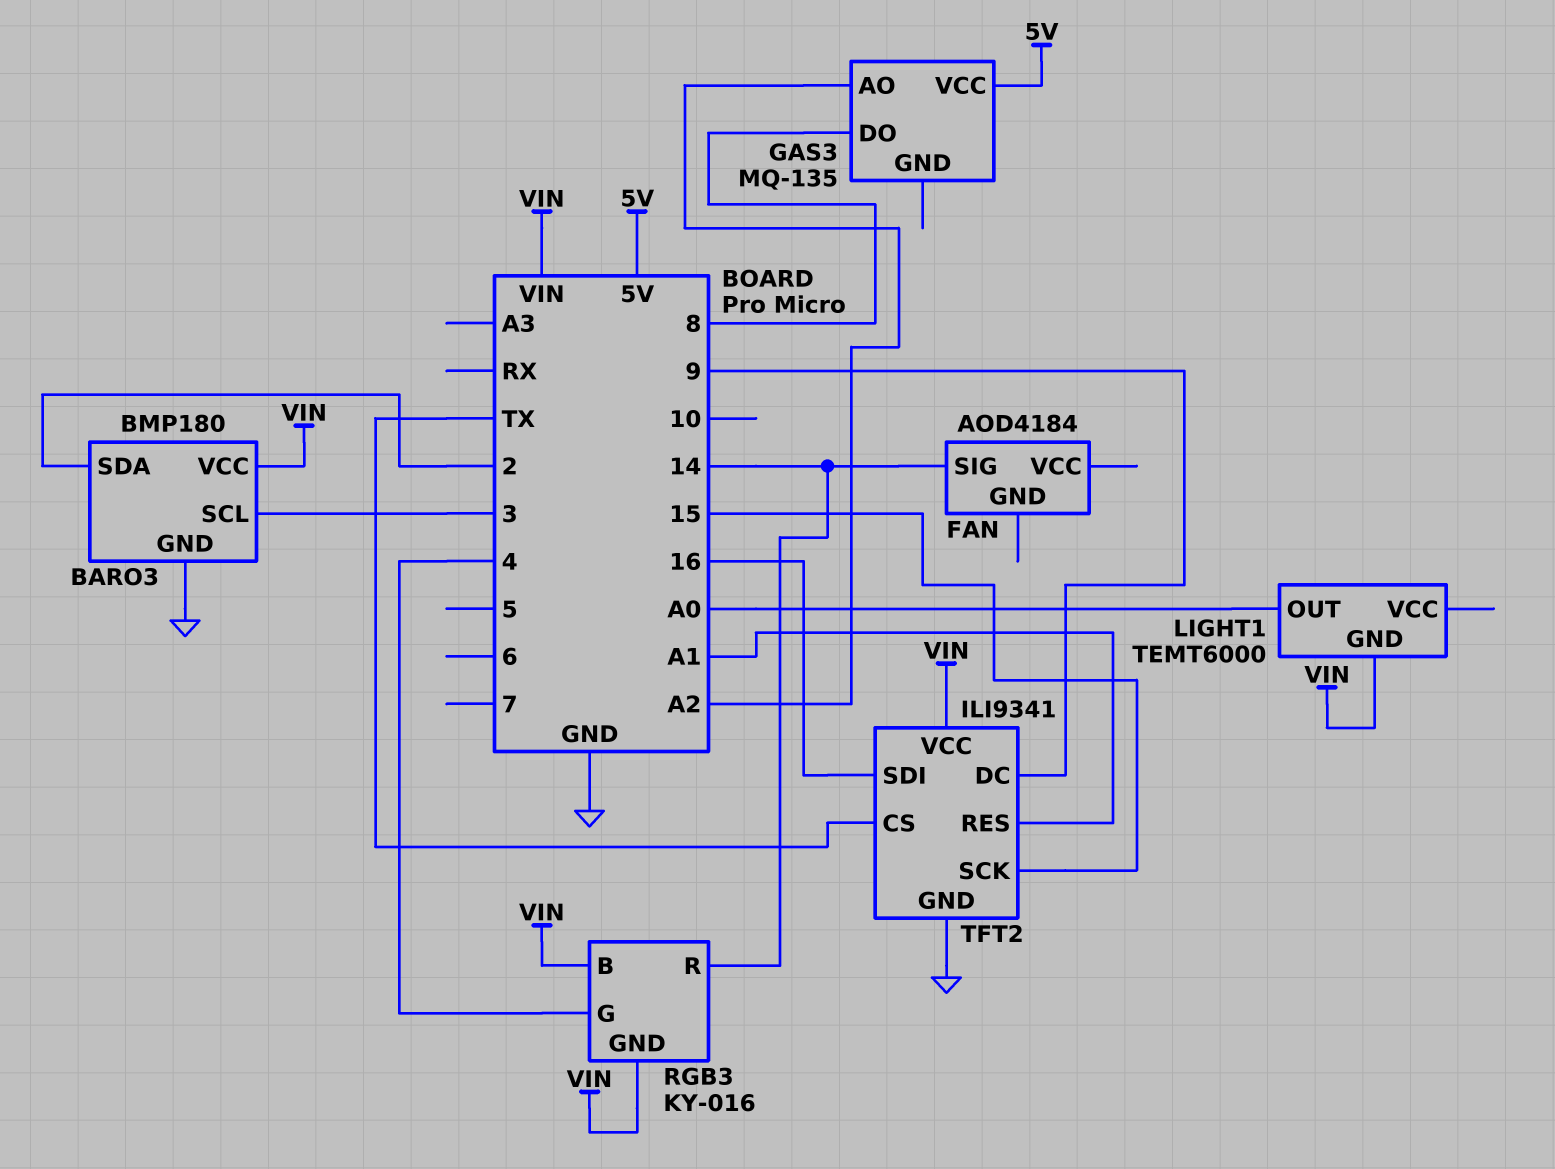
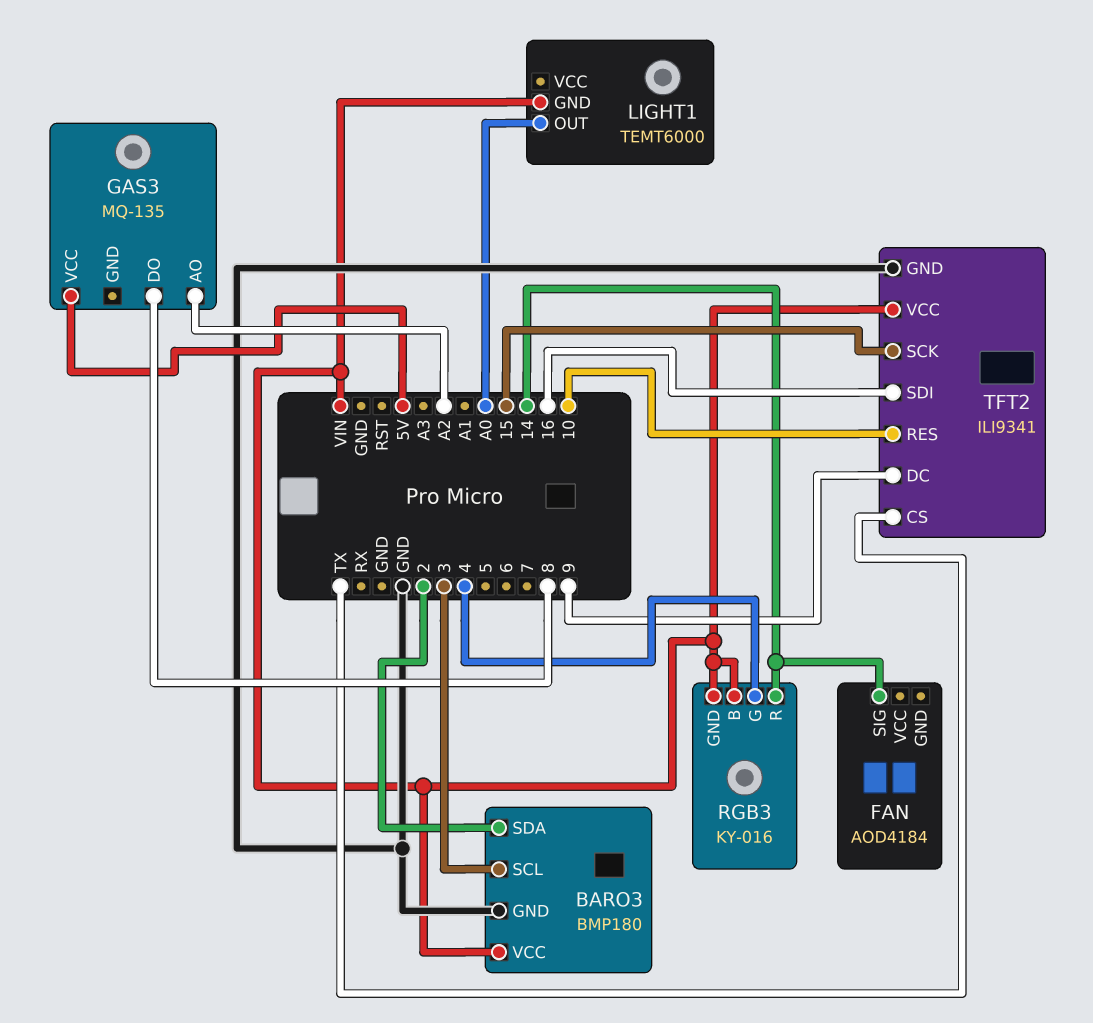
TFT2 pin RES: A1 -> 10

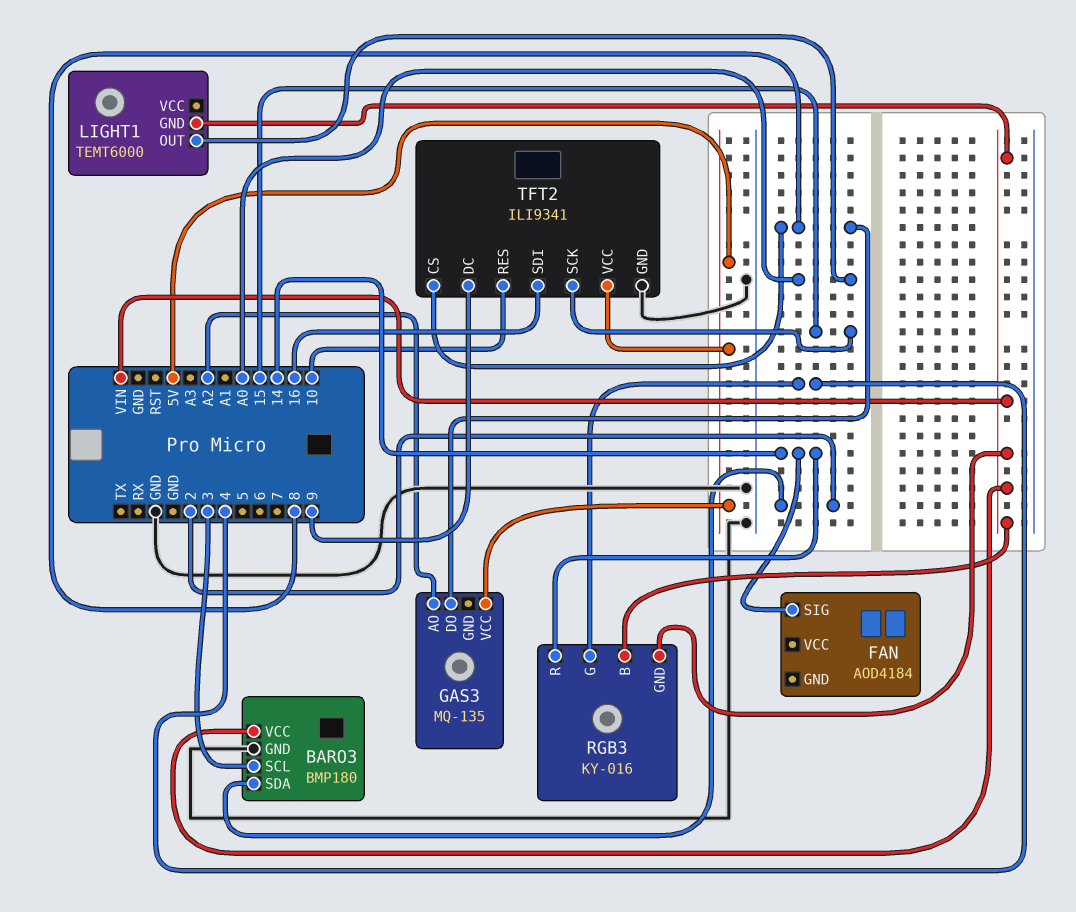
TFT2 pin CS: TX -> 8
TFT2 pin VCC: VIN -> 5V

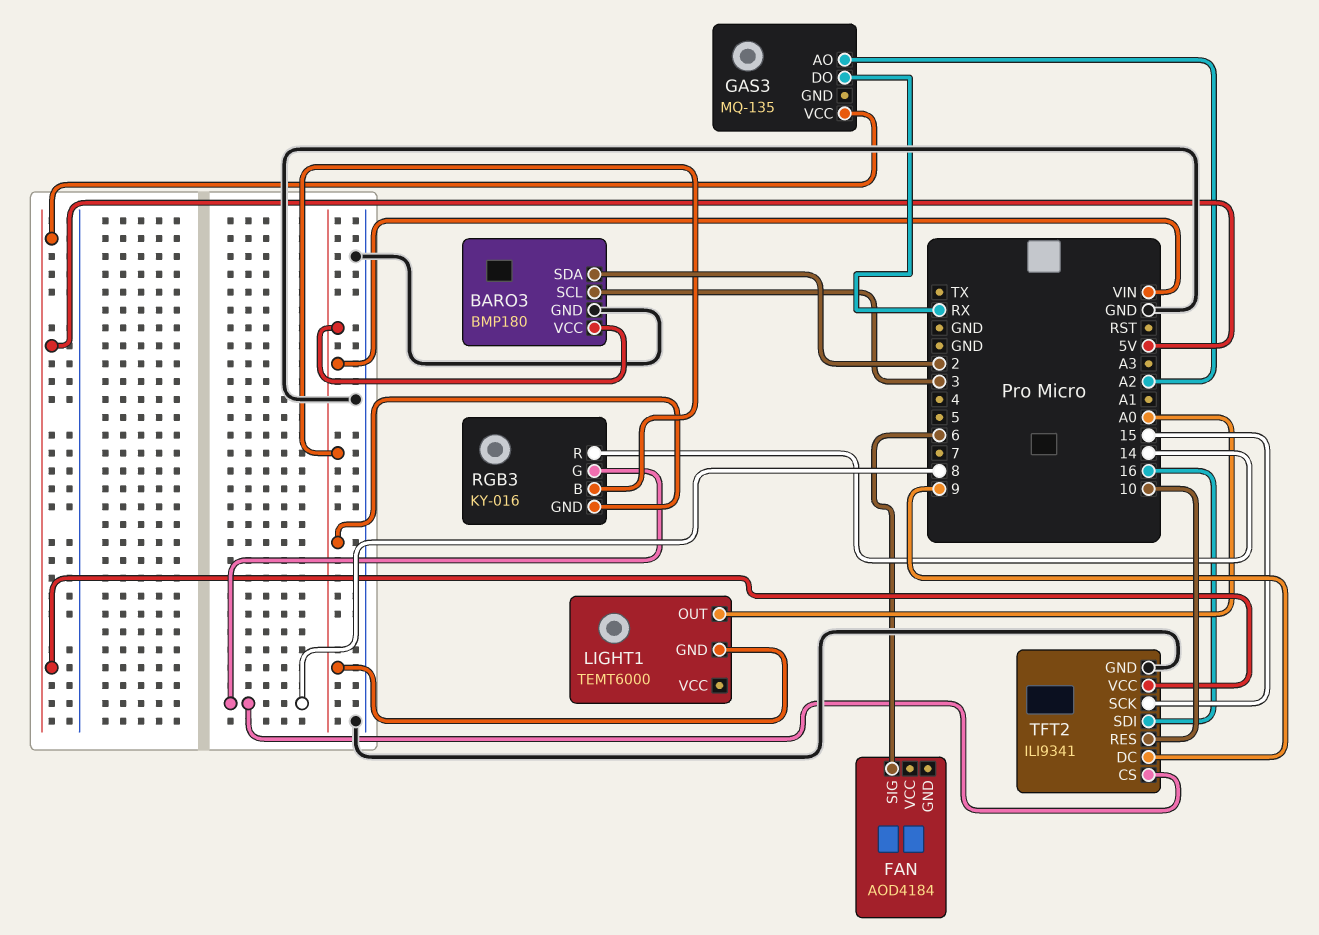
FAN pin SIG: 14 -> 6
GAS3 pin DO: 8 -> RX
RGB3 pin G: 4 -> 8

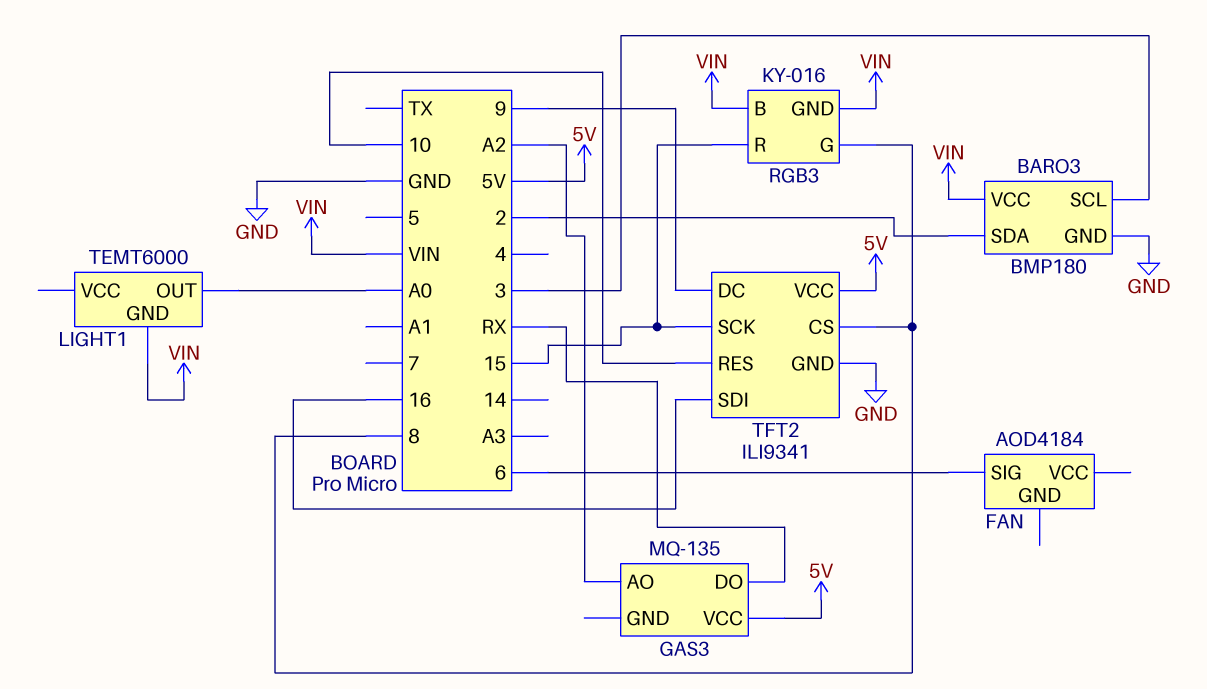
RGB3 pin R: 14 -> 15

